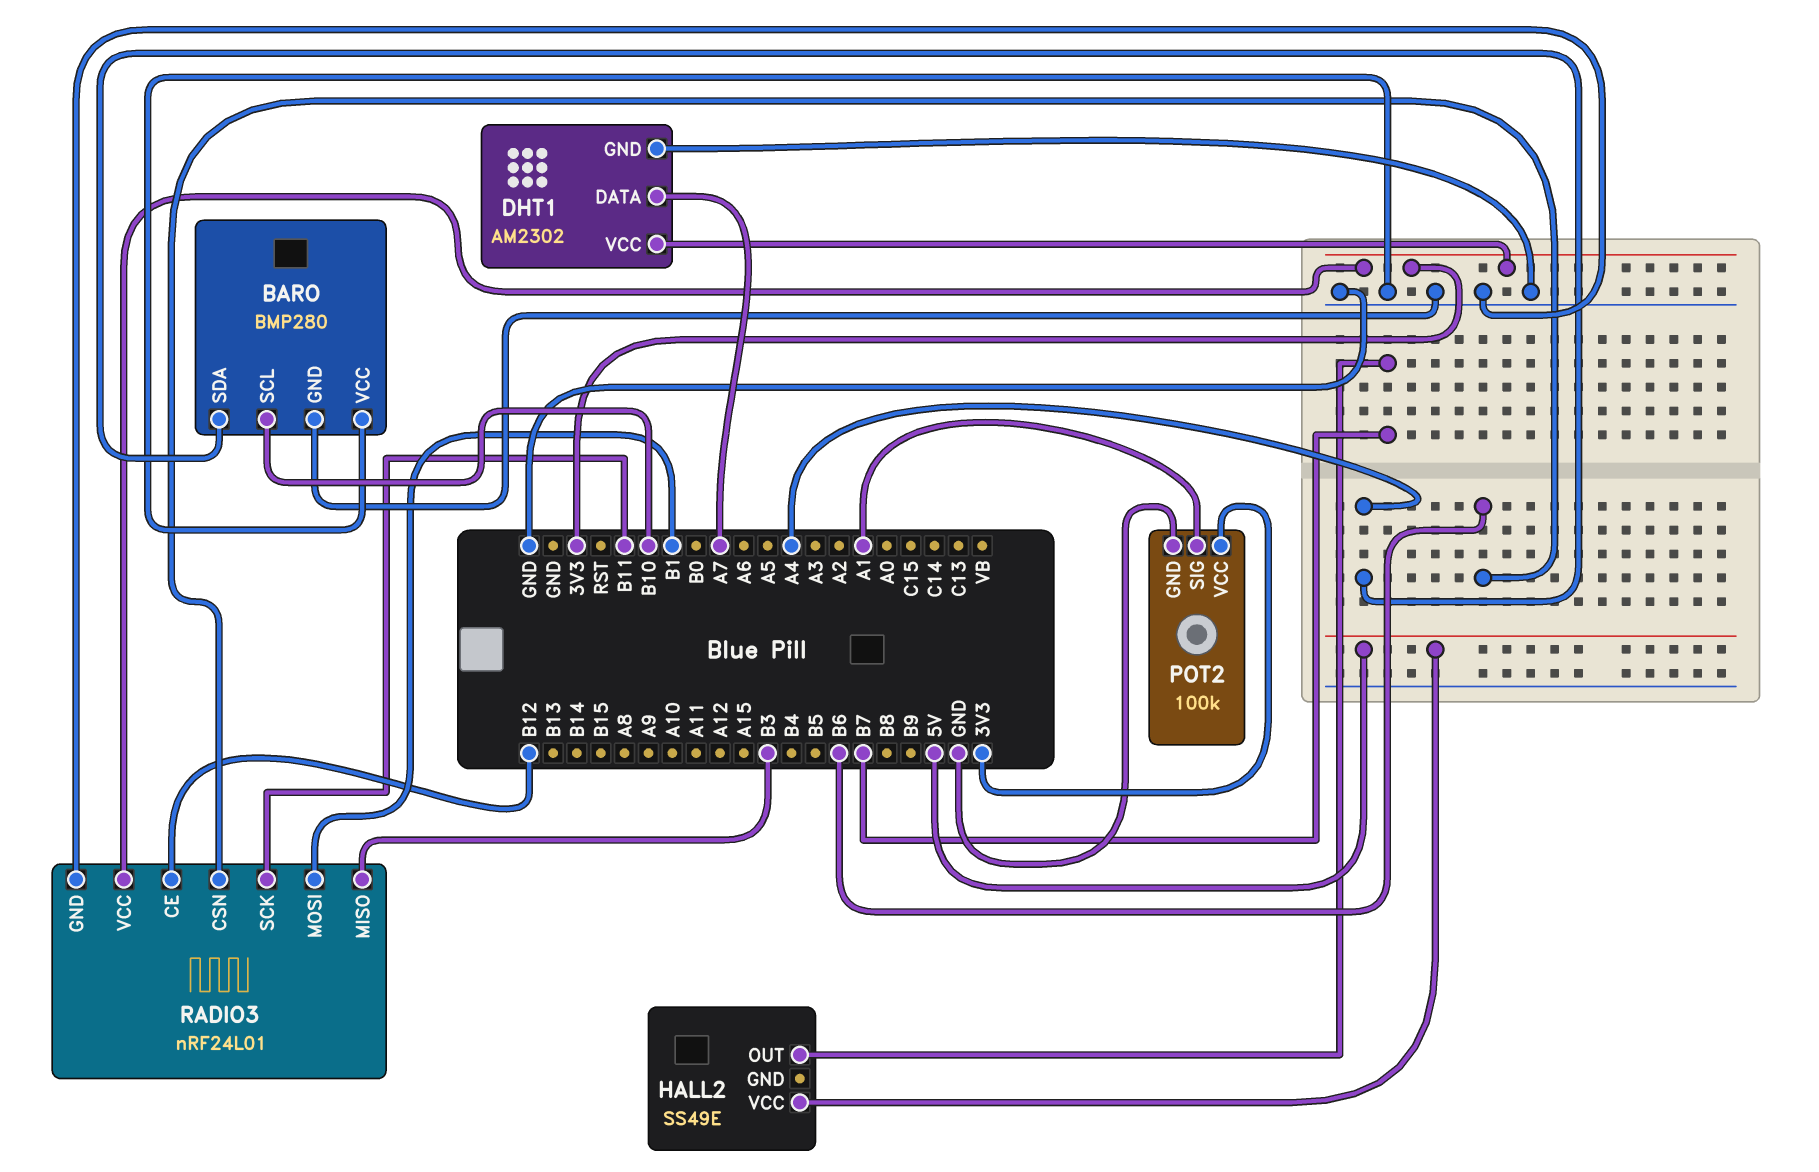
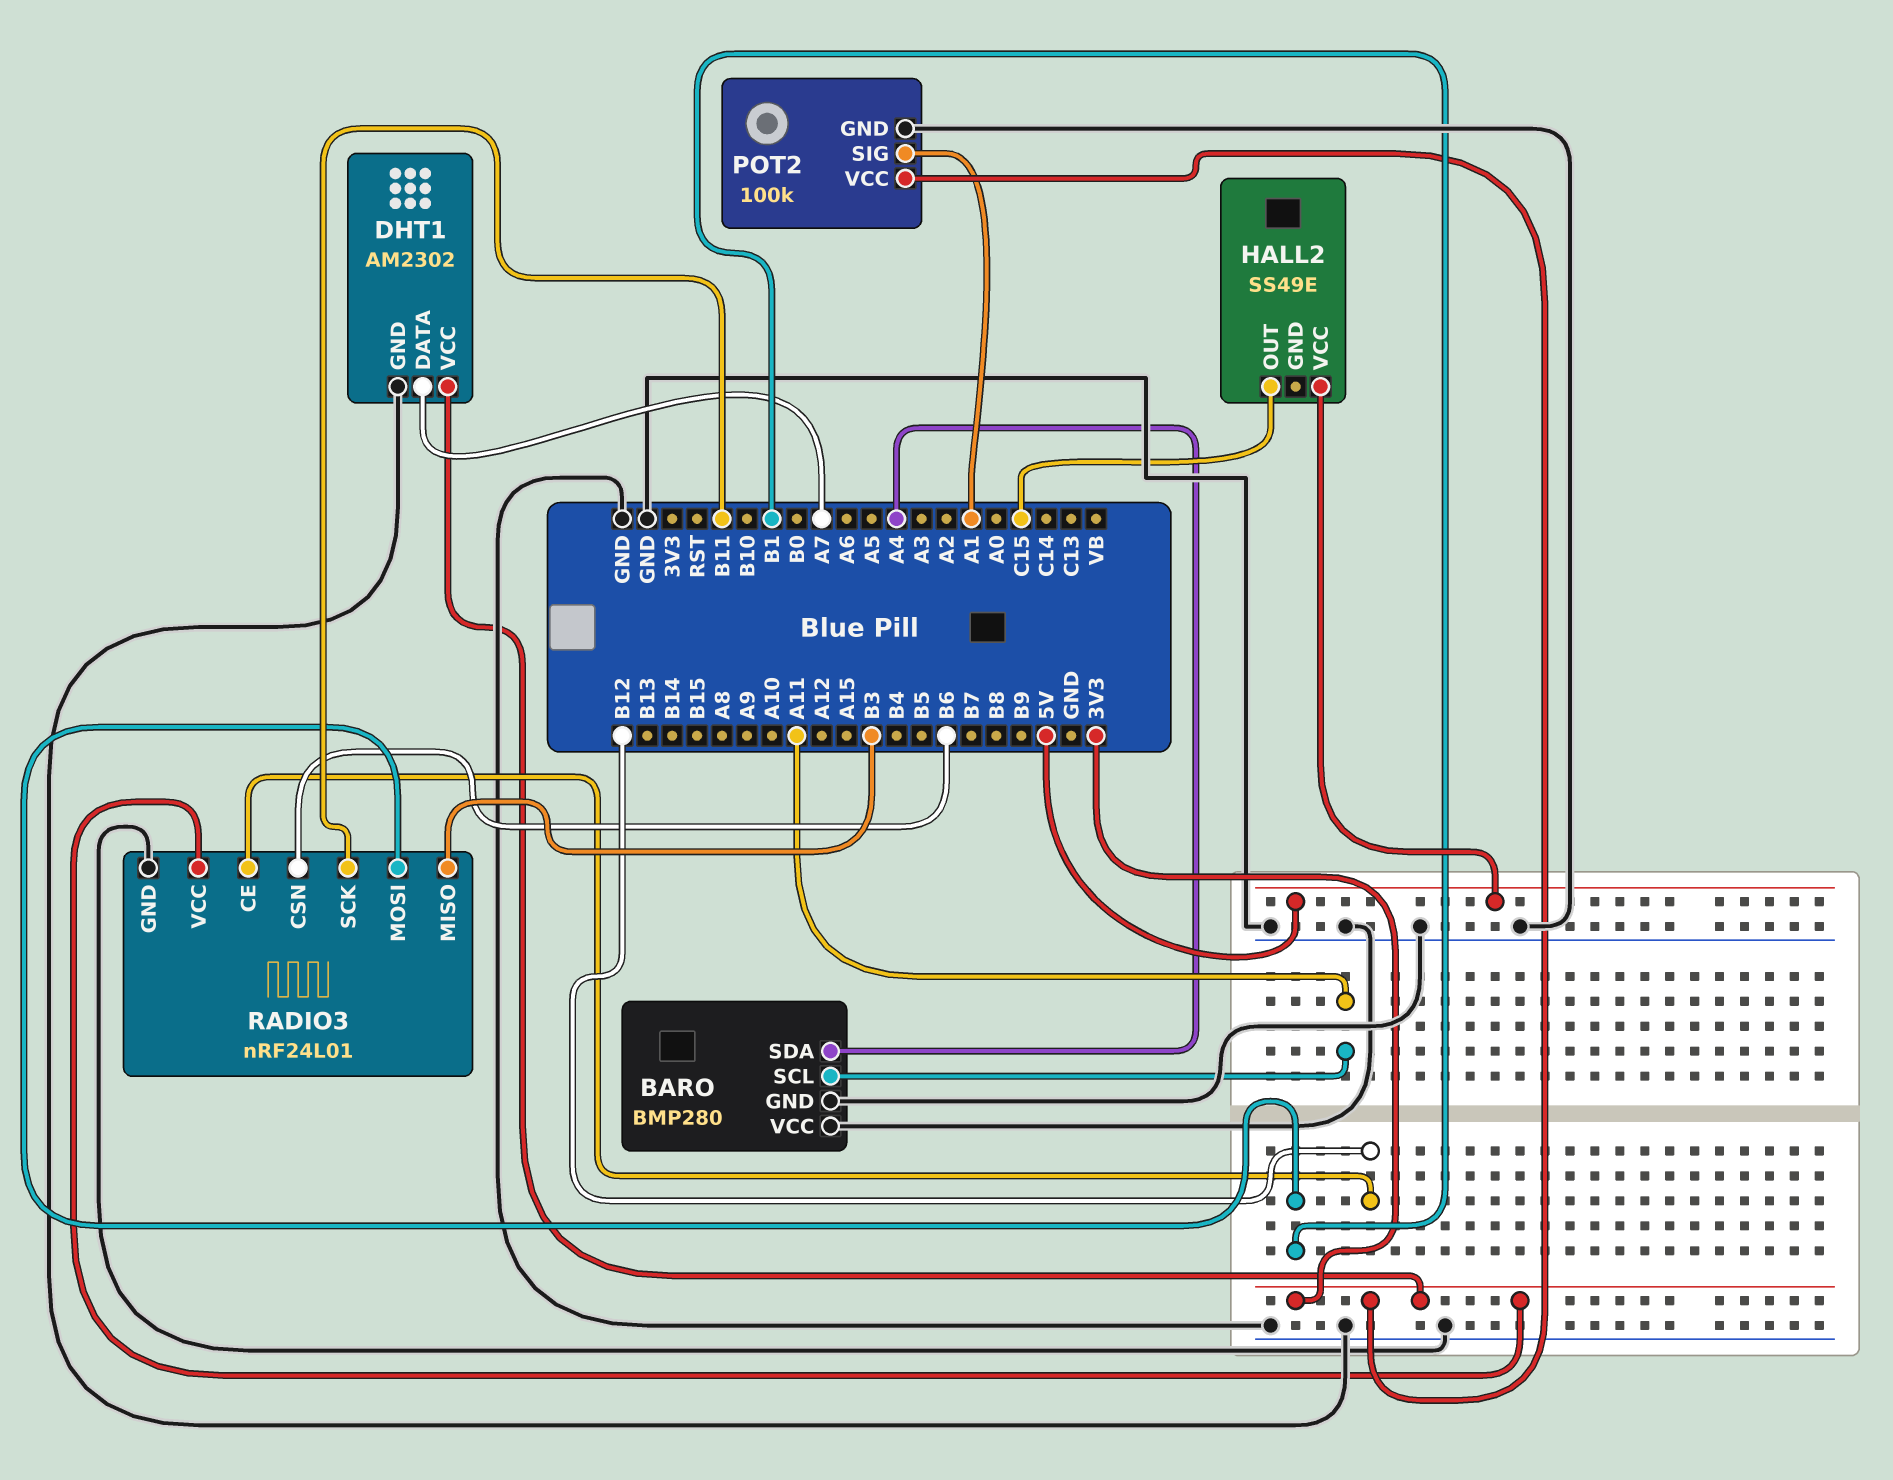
BARO pin SCL: B10 -> A11
HALL2 pin OUT: B7 -> C15

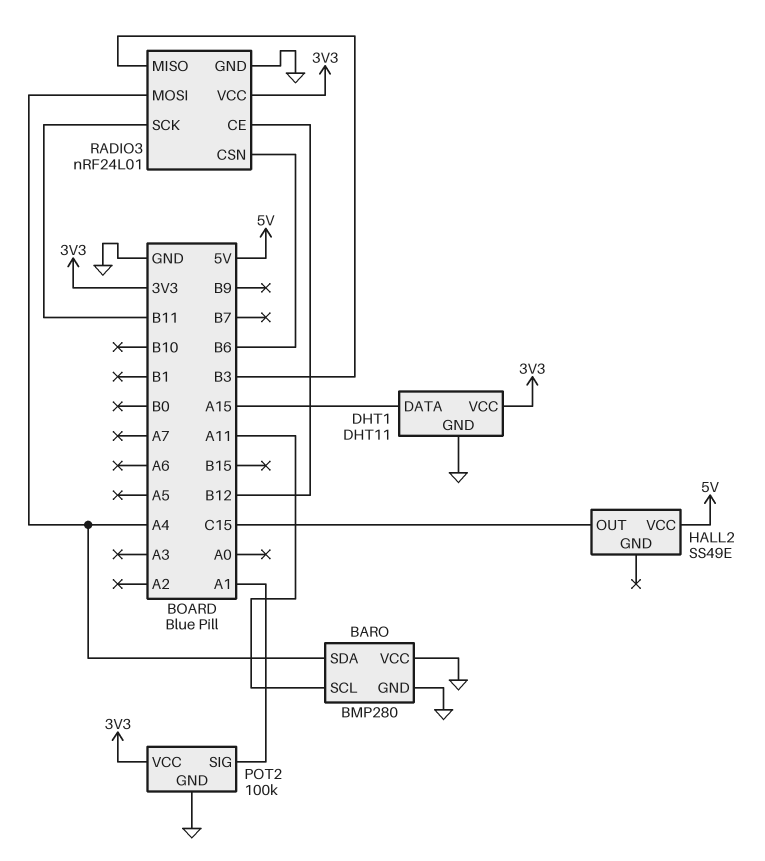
DHT1: AM2302 -> DHT11
DHT1 pin DATA: A7 -> A15
RADIO3 pin MOSI: B1 -> A4

